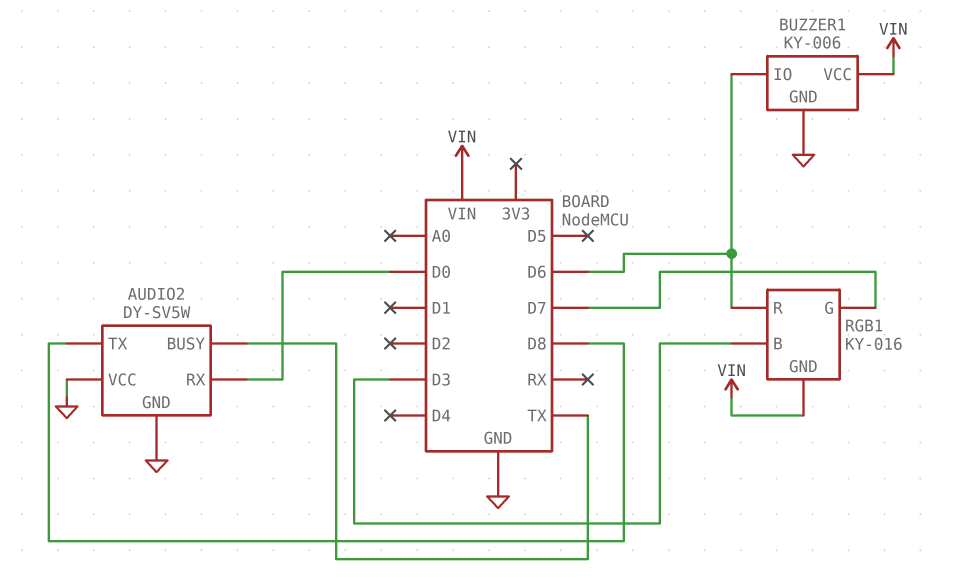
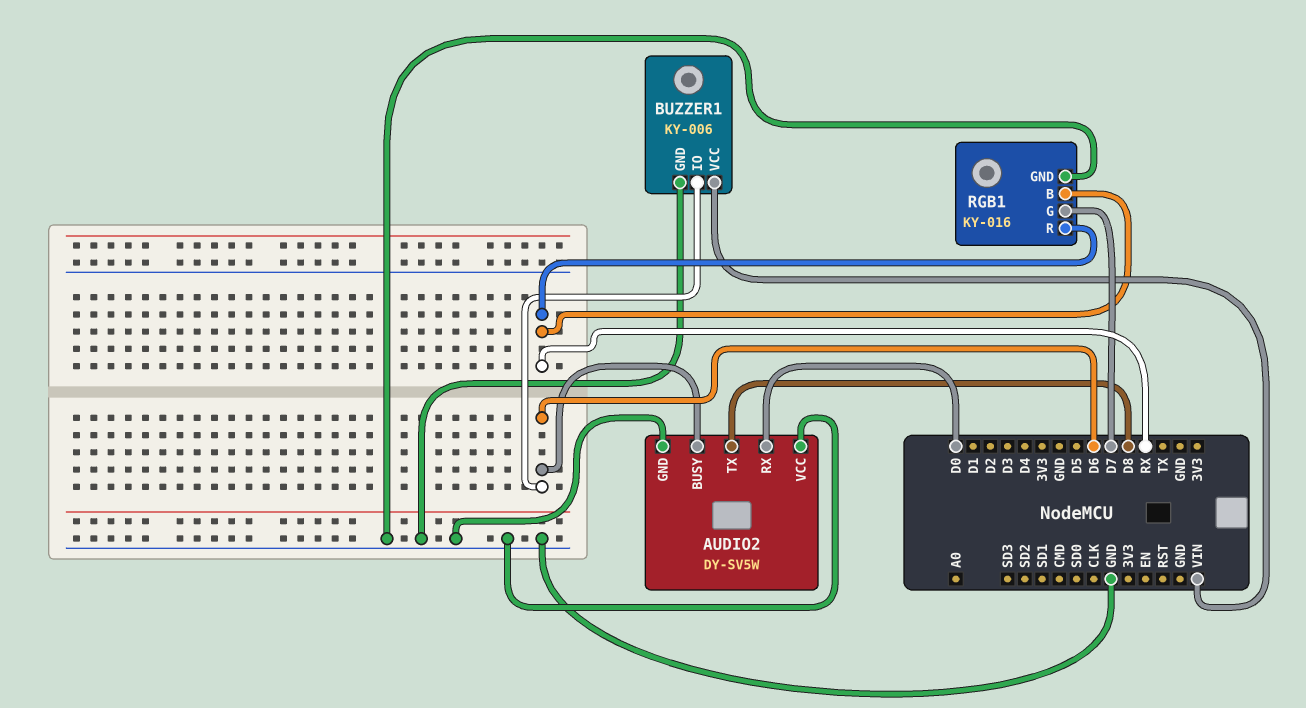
AUDIO2 pin BUSY: TX -> D6
RGB1 pin B: D3 -> RX
RGB1 pin GND: VIN -> GND
RGB1 pin R: D6 -> RX

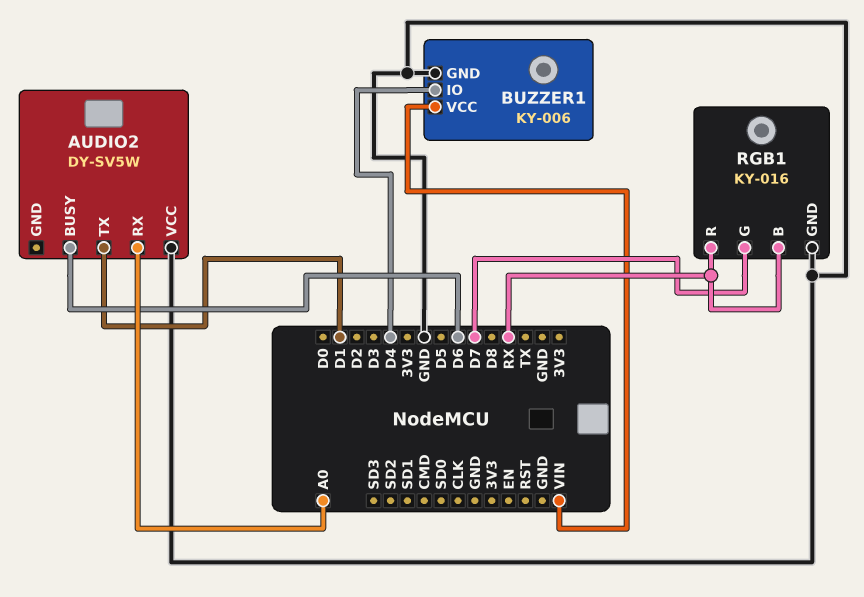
AUDIO2 pin GND: GND -> none
AUDIO2 pin RX: D0 -> A0
AUDIO2 pin TX: D8 -> D1
BUZZER1 pin IO: D6 -> D4

